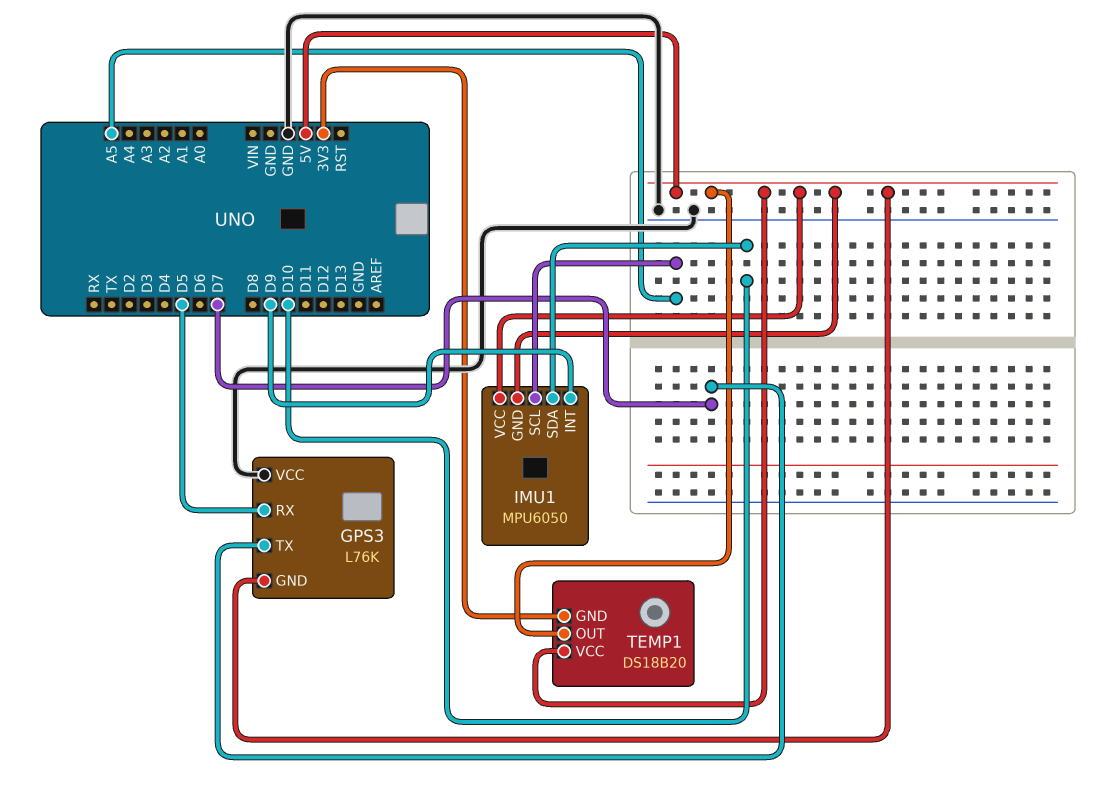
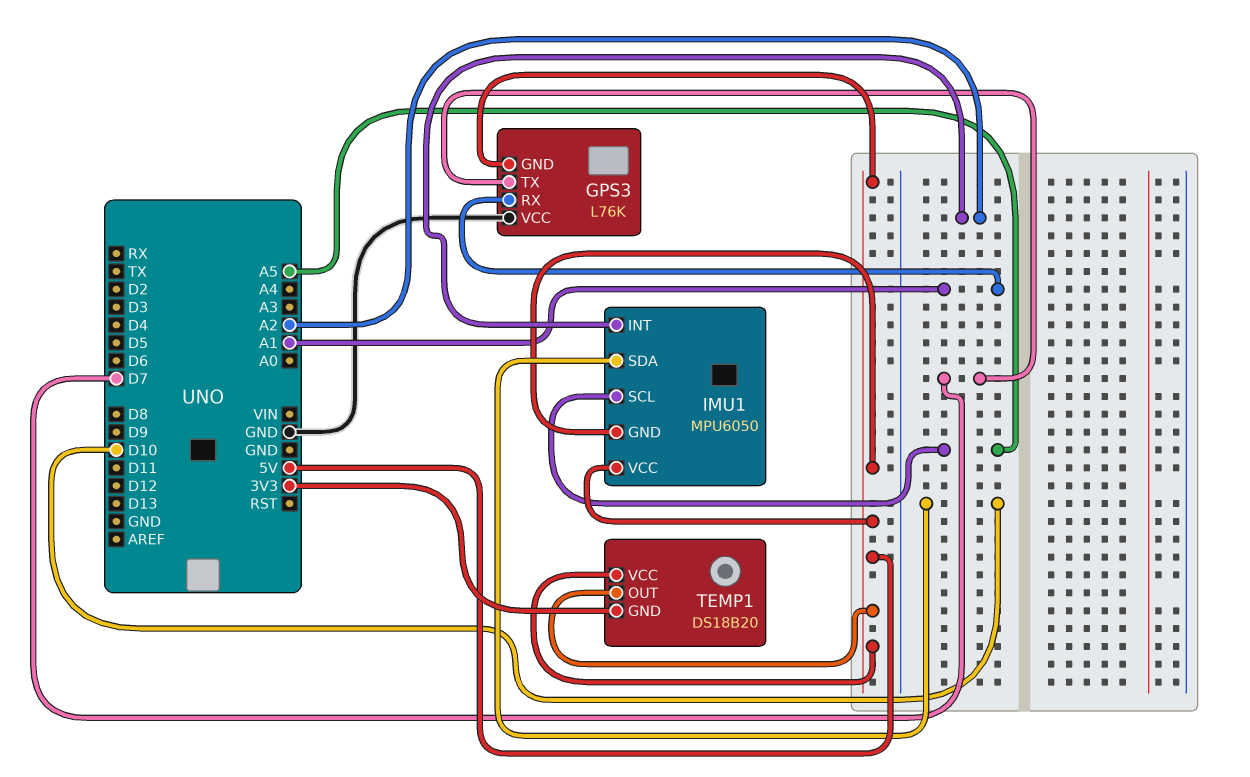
GPS3 pin RX: D5 -> A1
IMU1 pin INT: D9 -> A2

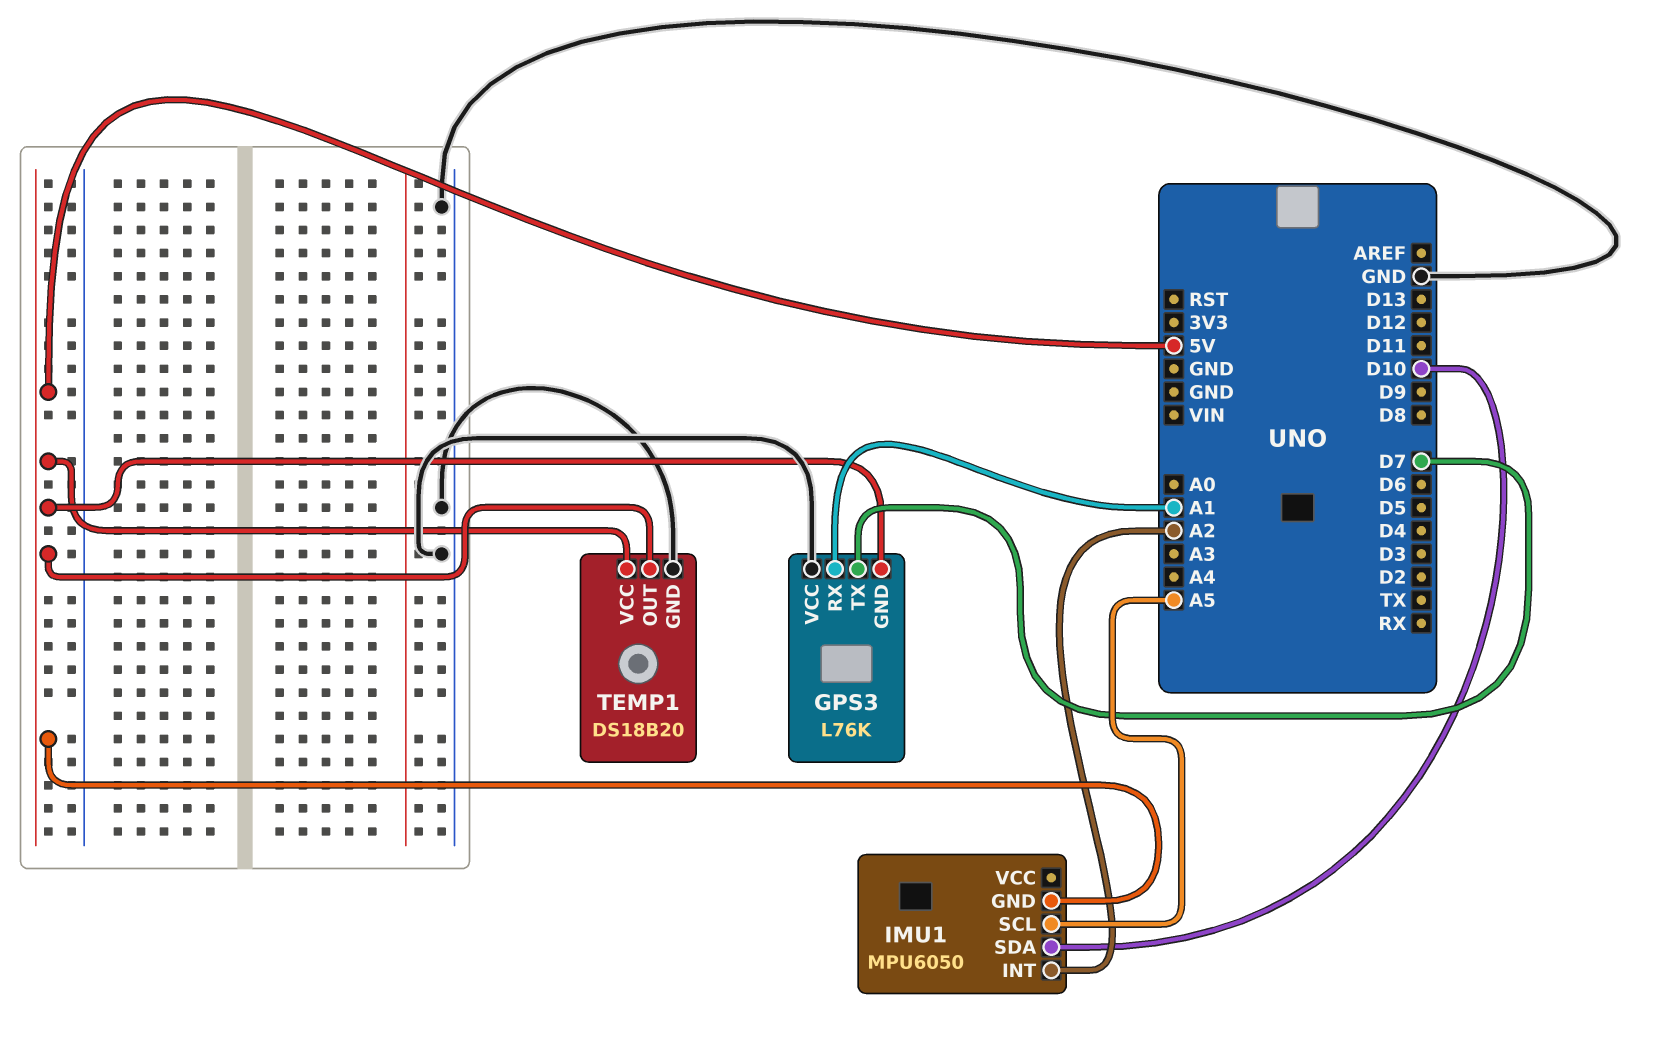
IMU1 pin VCC: 5V -> none
TEMP1 pin GND: 3V3 -> GND

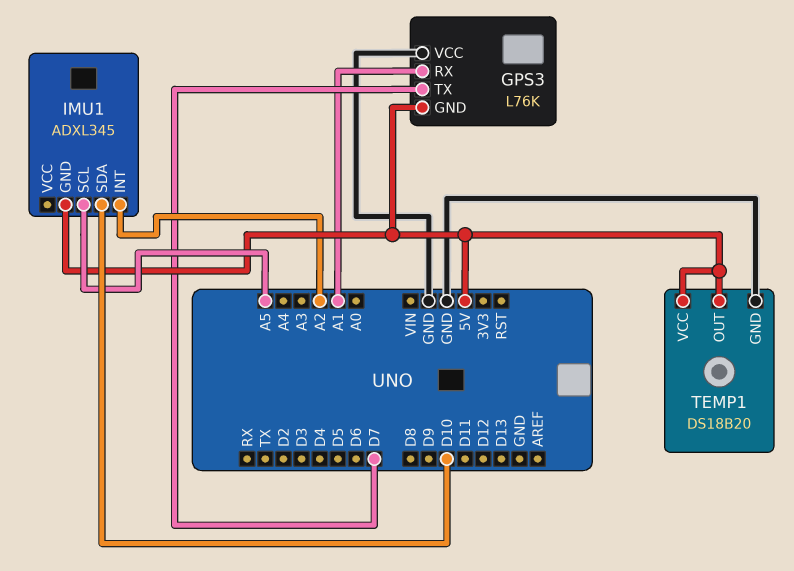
IMU1: MPU6050 -> ADXL345

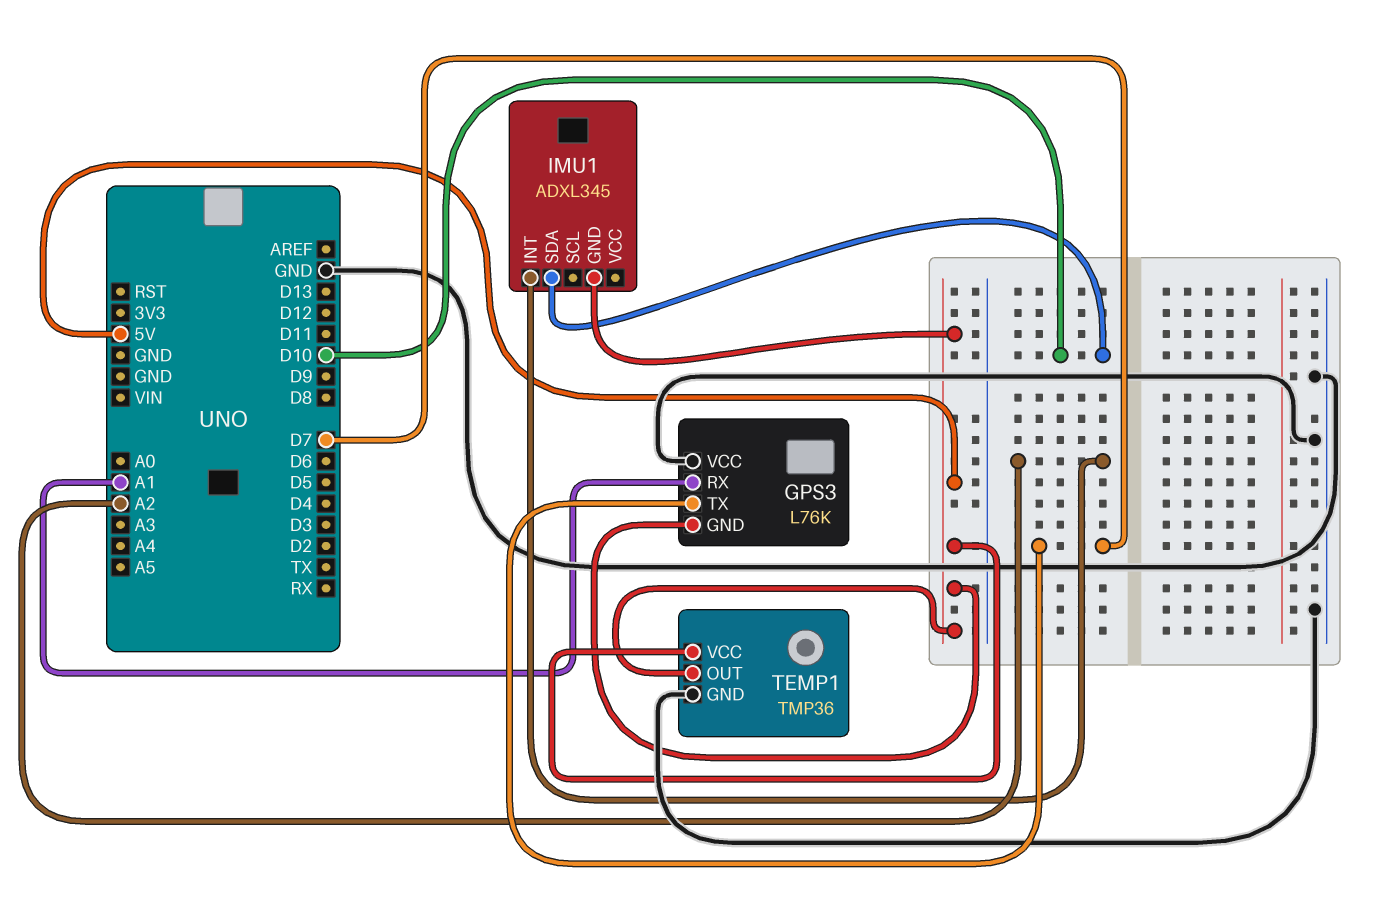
IMU1 pin SCL: A5 -> none
TEMP1: DS18B20 -> TMP36

